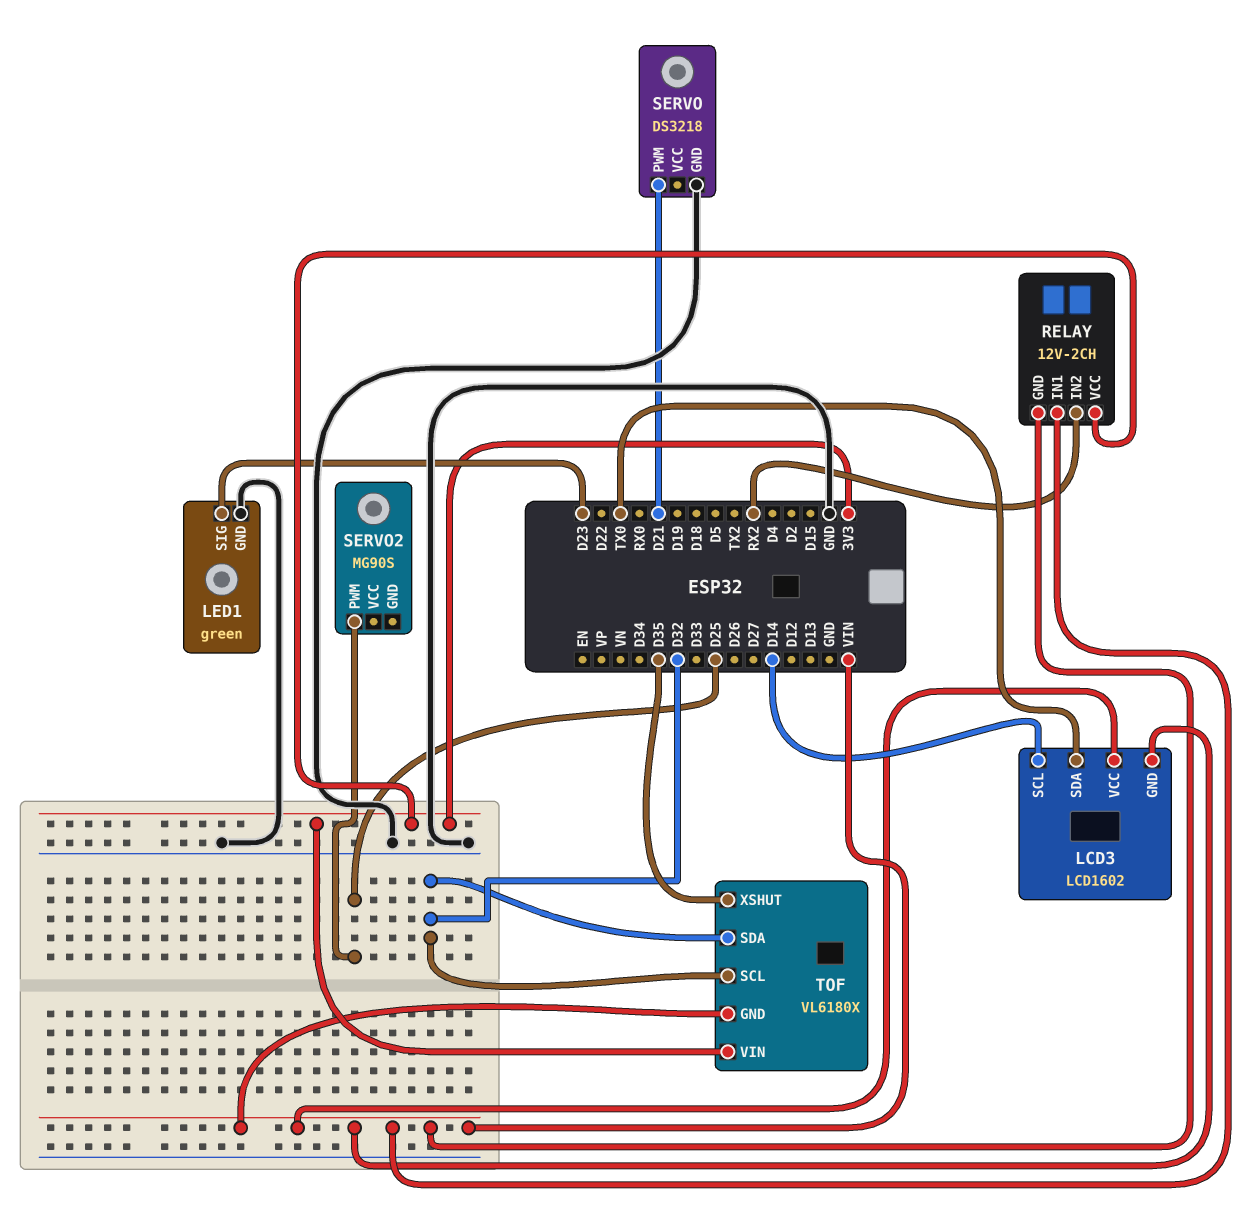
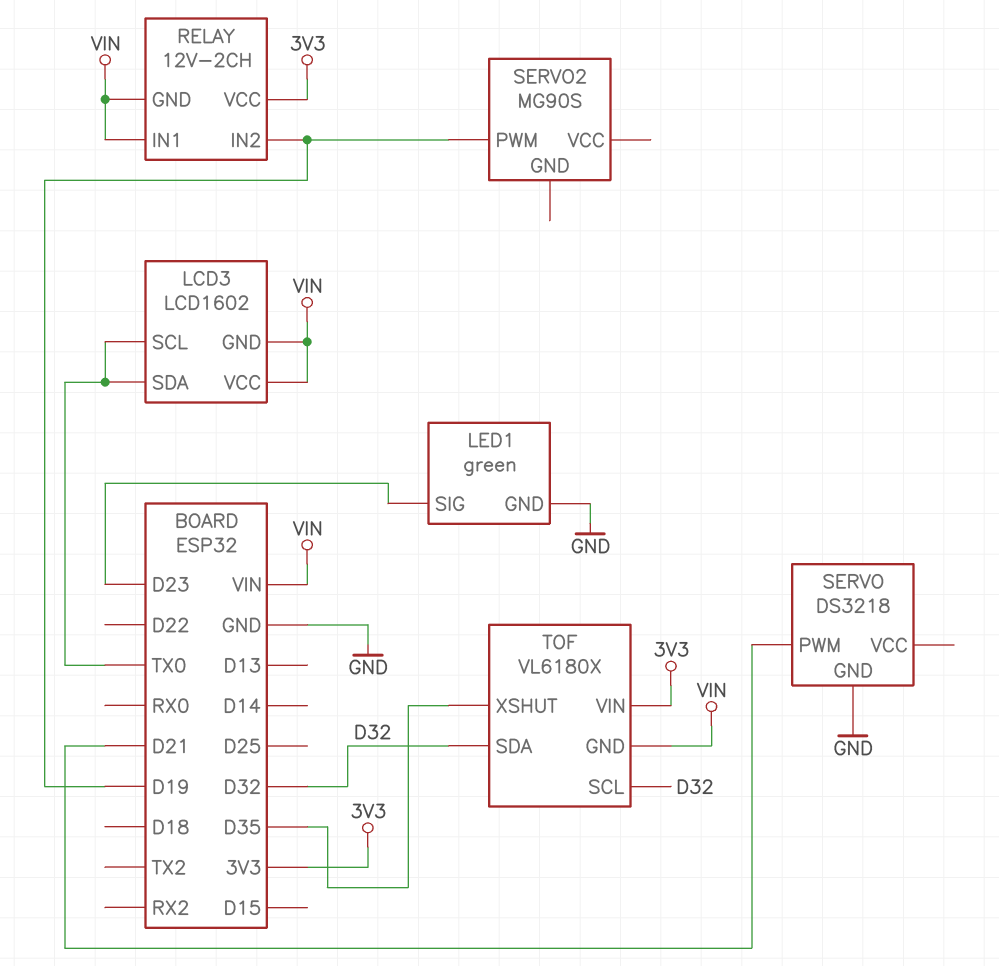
LCD3 pin SCL: D14 -> TX0
RELAY pin IN2: RX2 -> D19
SERVO2 pin PWM: D25 -> D19

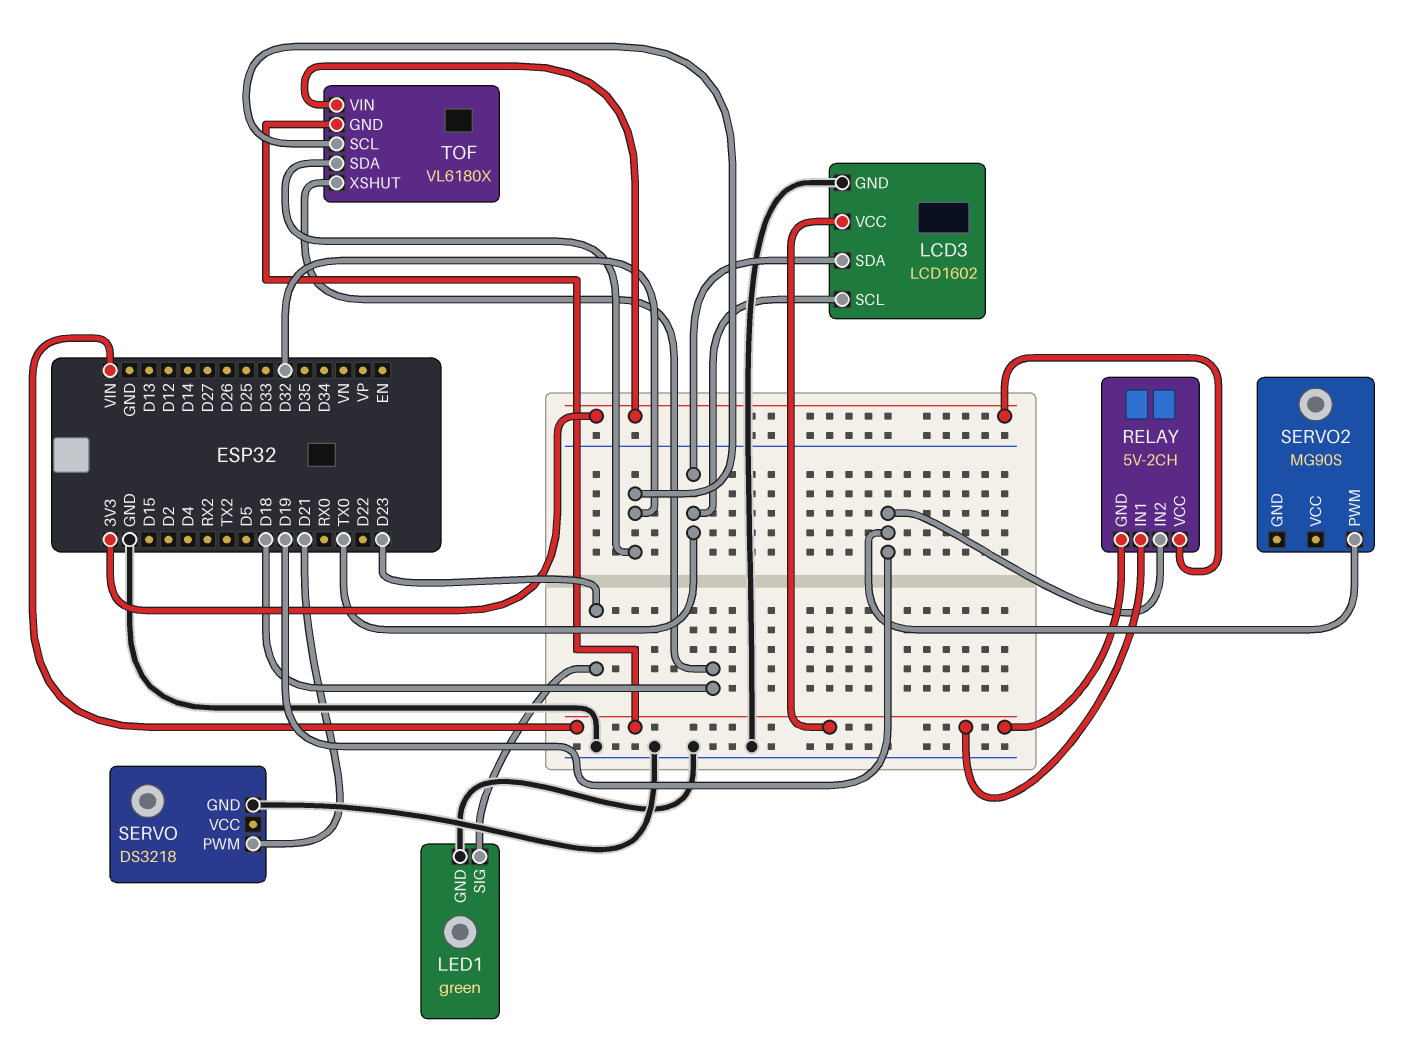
LCD3 pin GND: VIN -> GND
RELAY: 12V-2CH -> 5V-2CH
TOF pin XSHUT: D35 -> D18

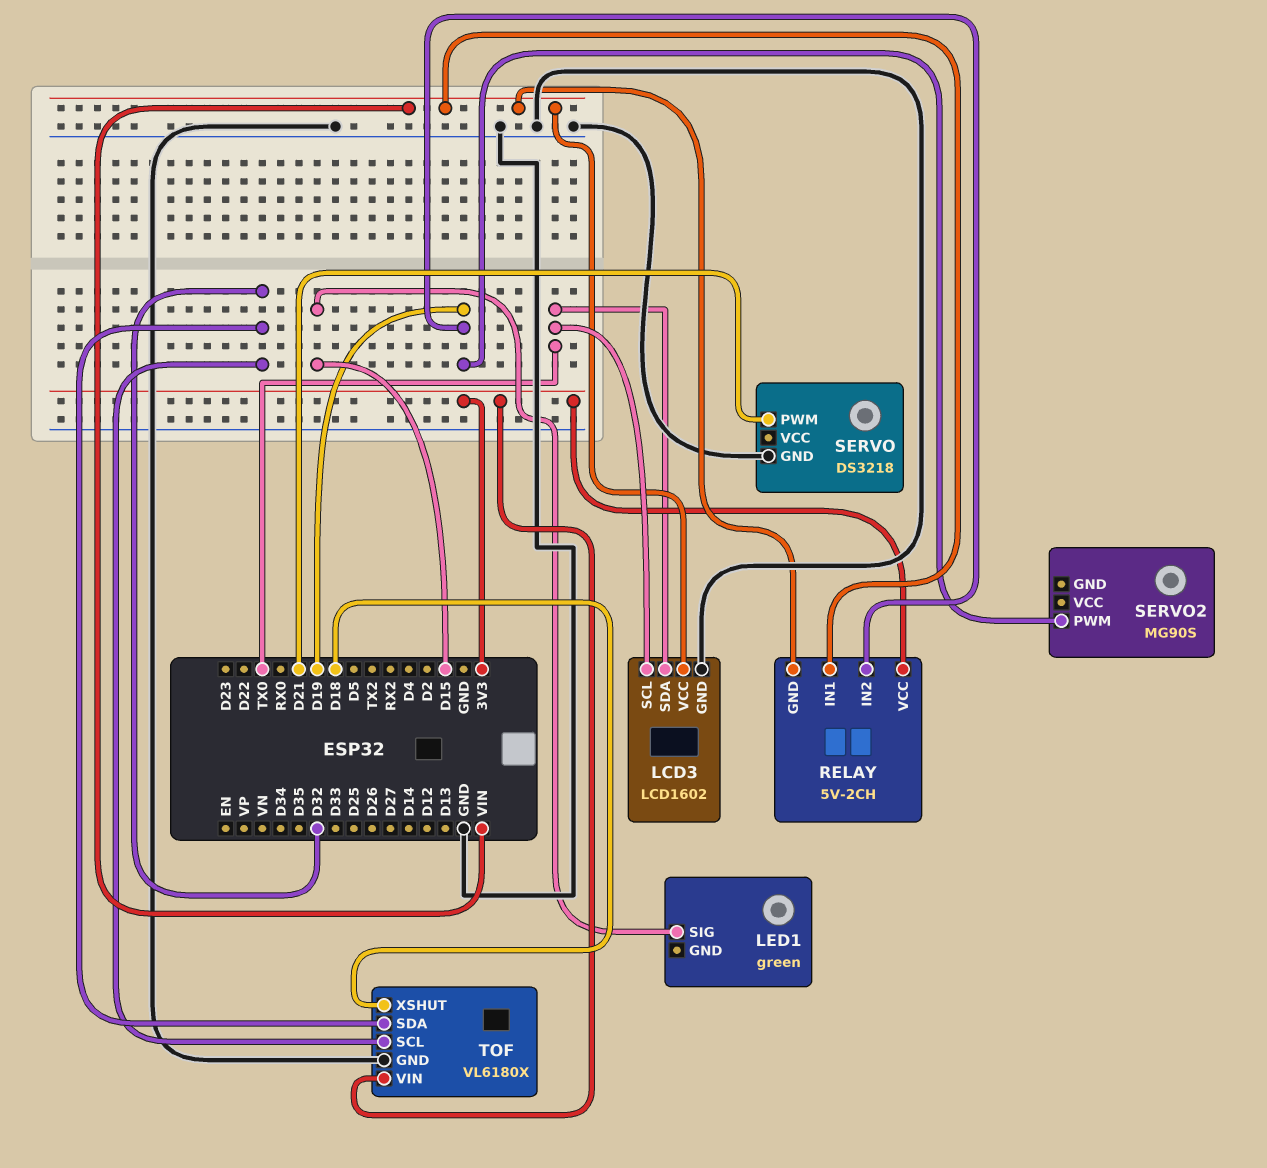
LED1 pin GND: GND -> none
LED1 pin SIG: D23 -> D15
TOF pin GND: VIN -> GND

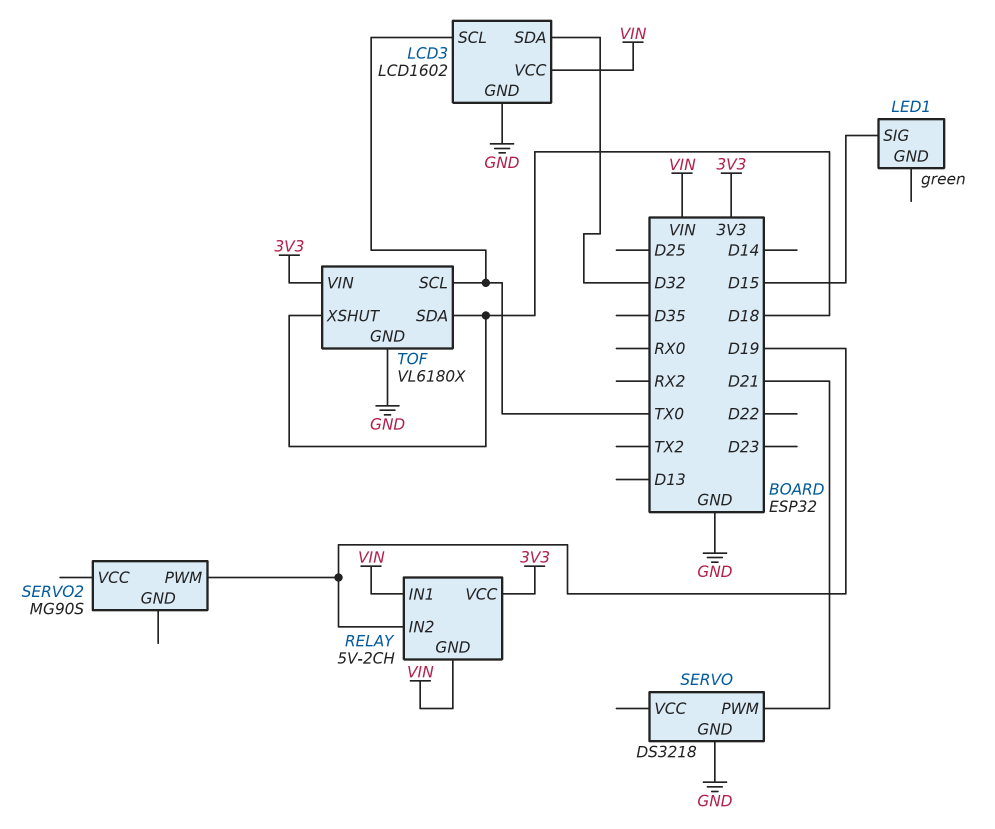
LCD3 pin SDA: TX0 -> D32
TOF pin SCL: D32 -> TX0
TOF pin SDA: D32 -> D18

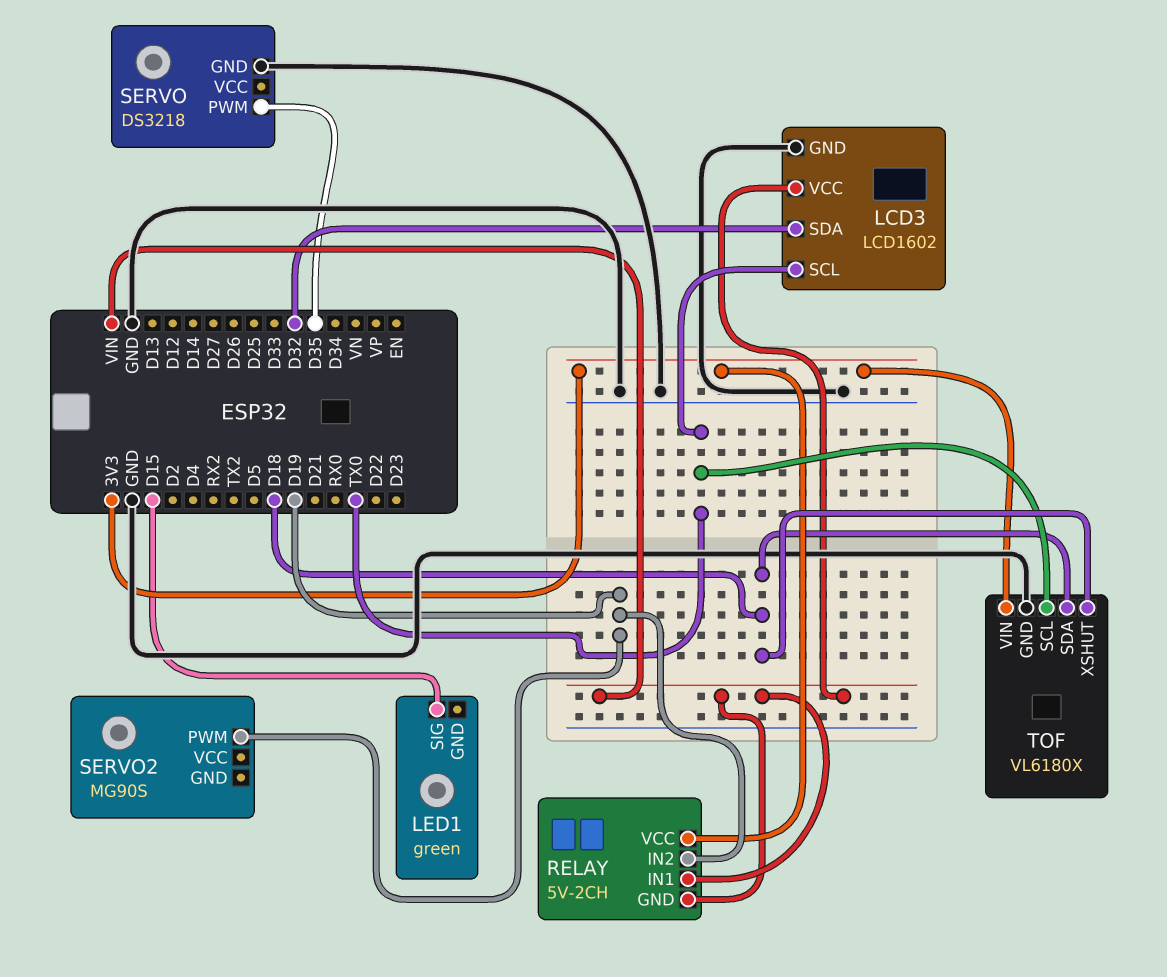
SERVO pin PWM: D21 -> D35

